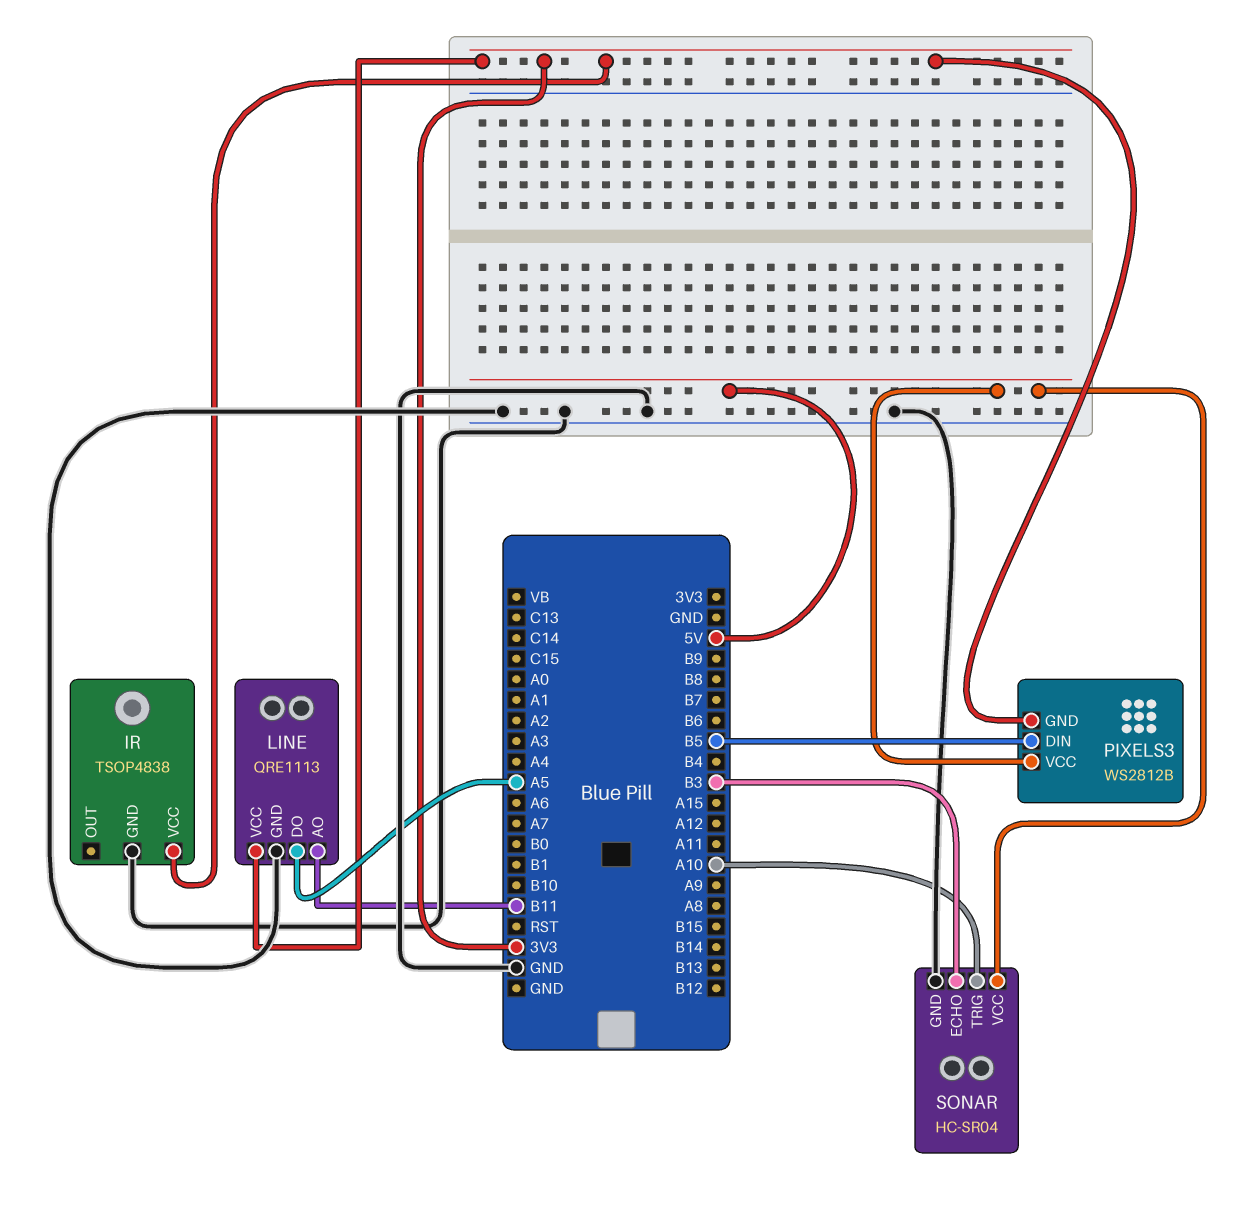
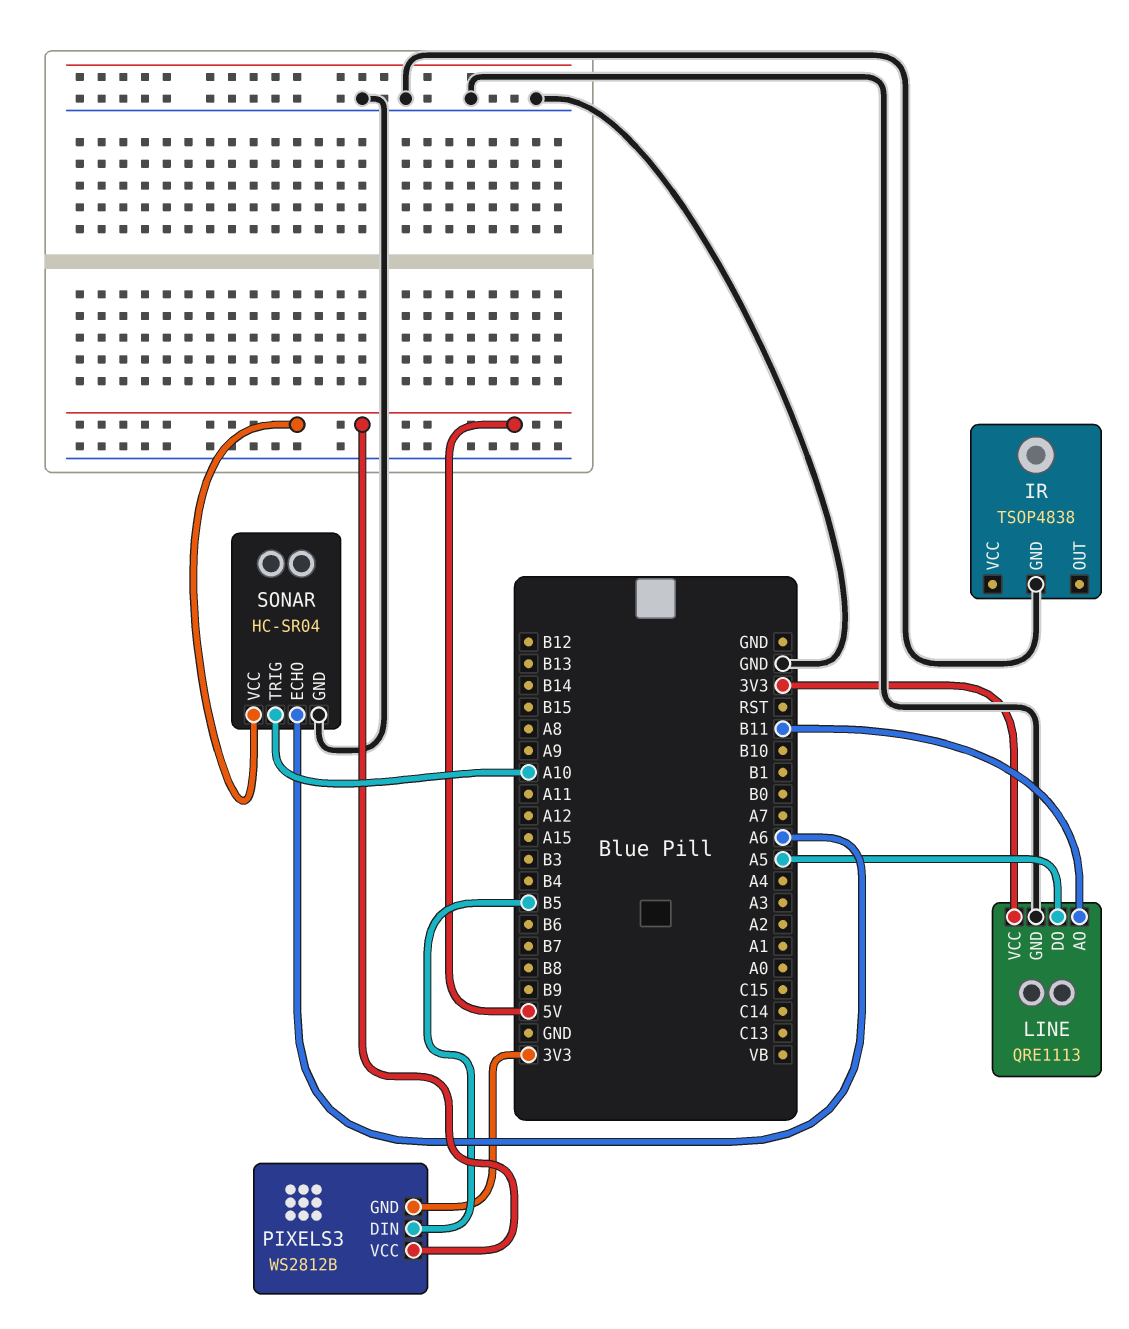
IR pin VCC: 3V3 -> none
SONAR pin ECHO: B3 -> A6

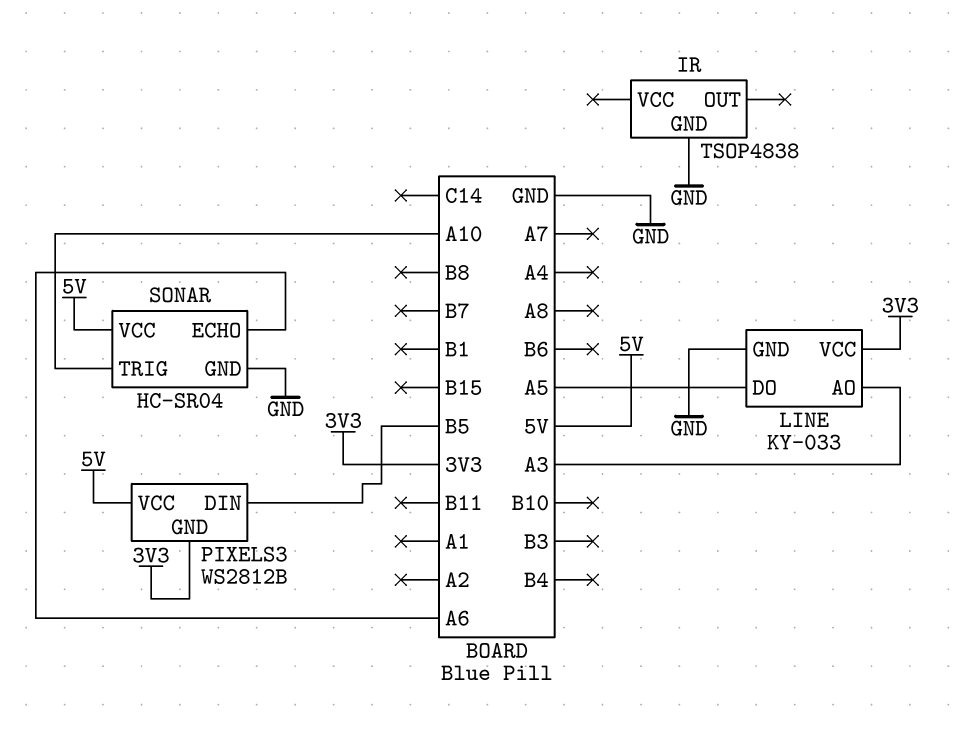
LINE: QRE1113 -> KY-033
LINE pin AO: B11 -> A3

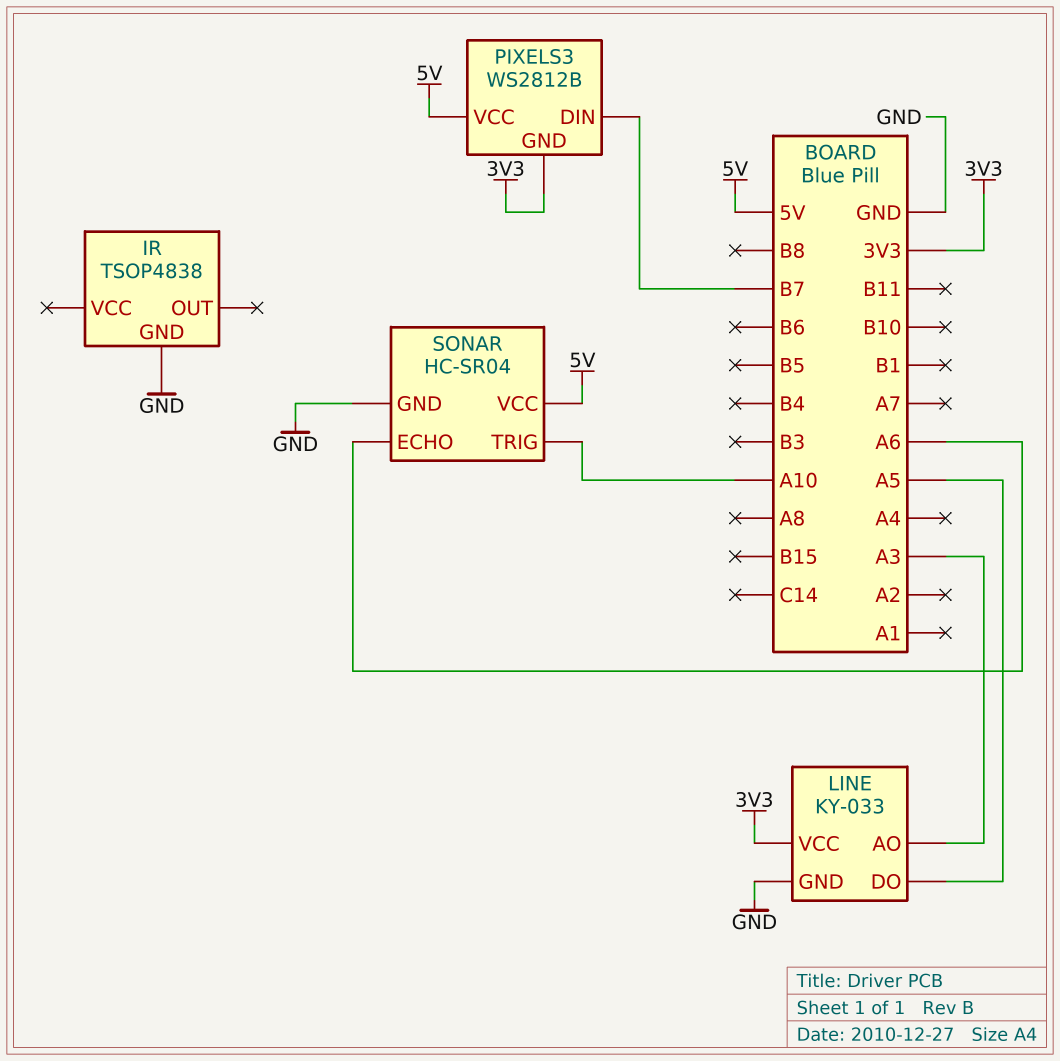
PIXELS3 pin DIN: B5 -> B7

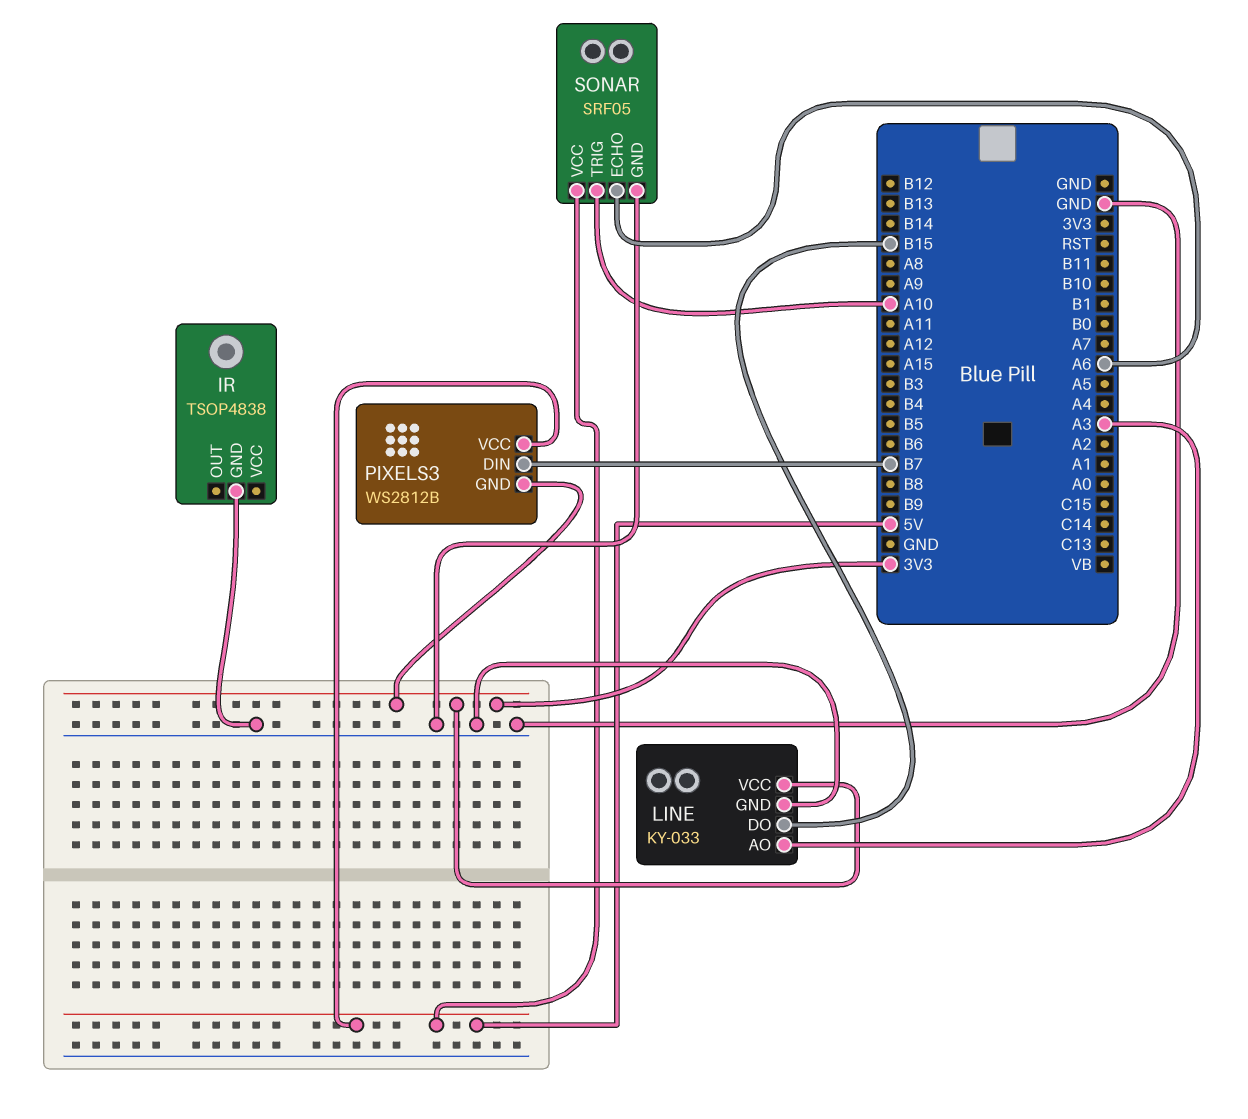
LINE pin DO: A5 -> B15
SONAR: HC-SR04 -> SRF05

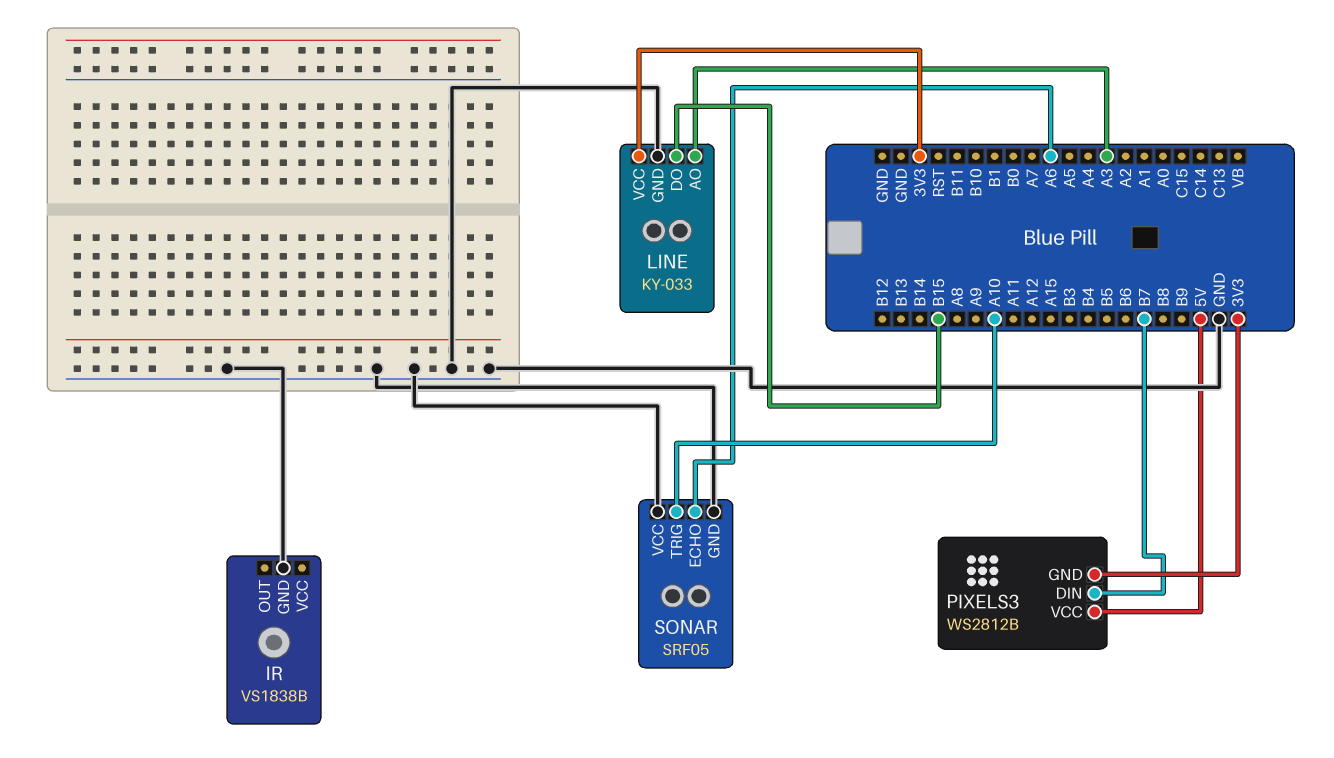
IR: TSOP4838 -> VS1838B
SONAR pin VCC: 5V -> GND

